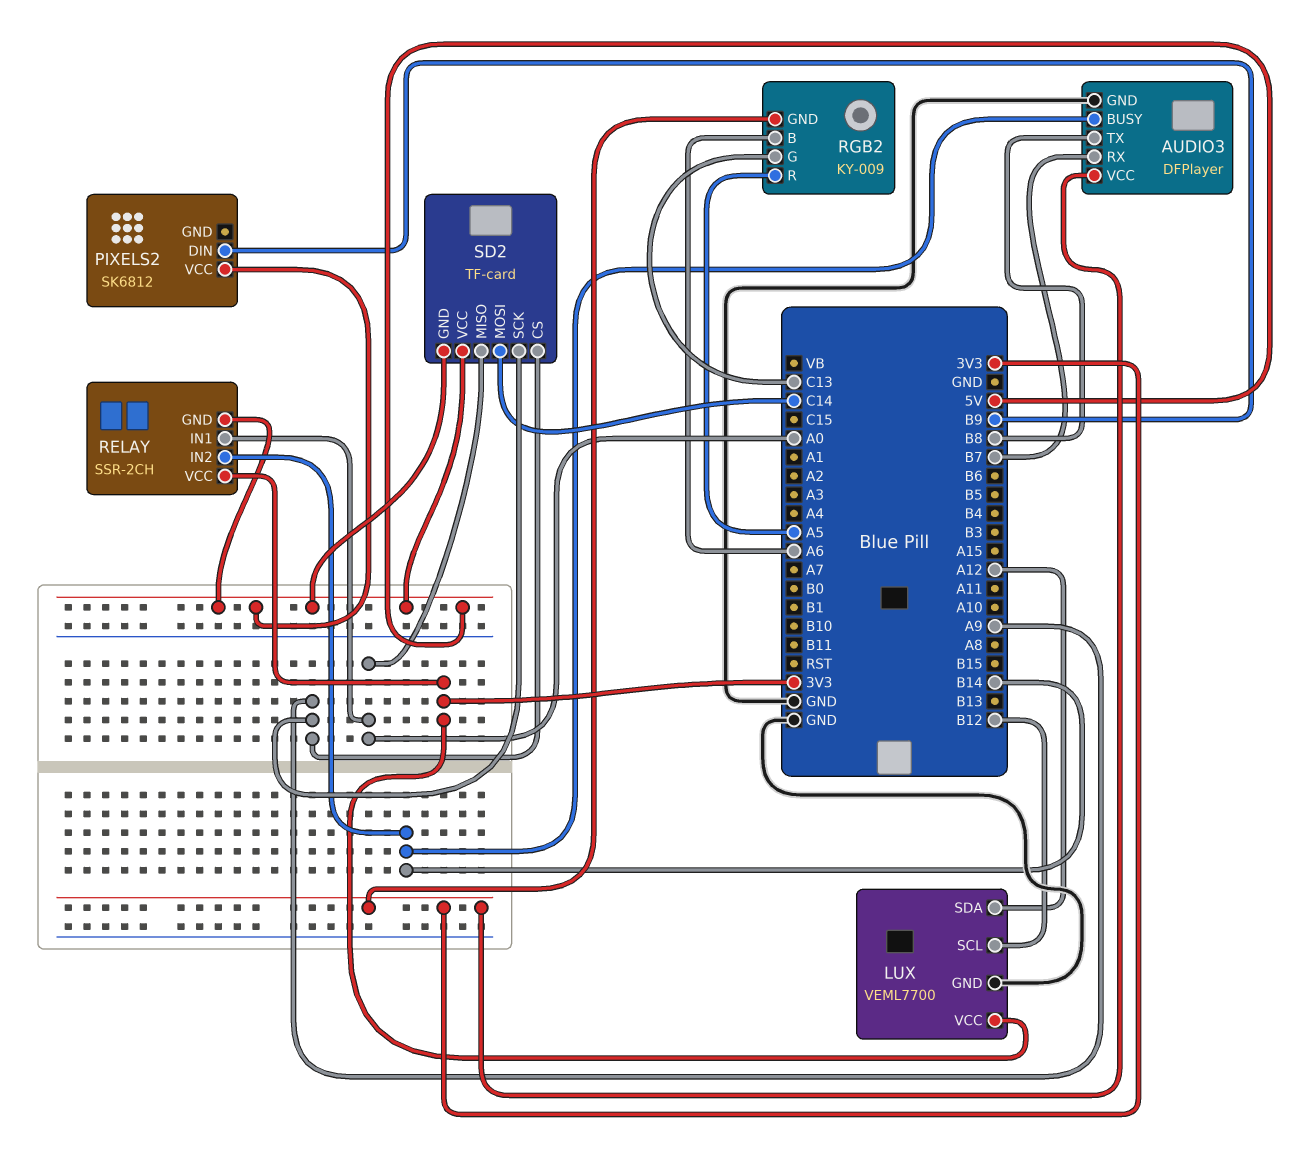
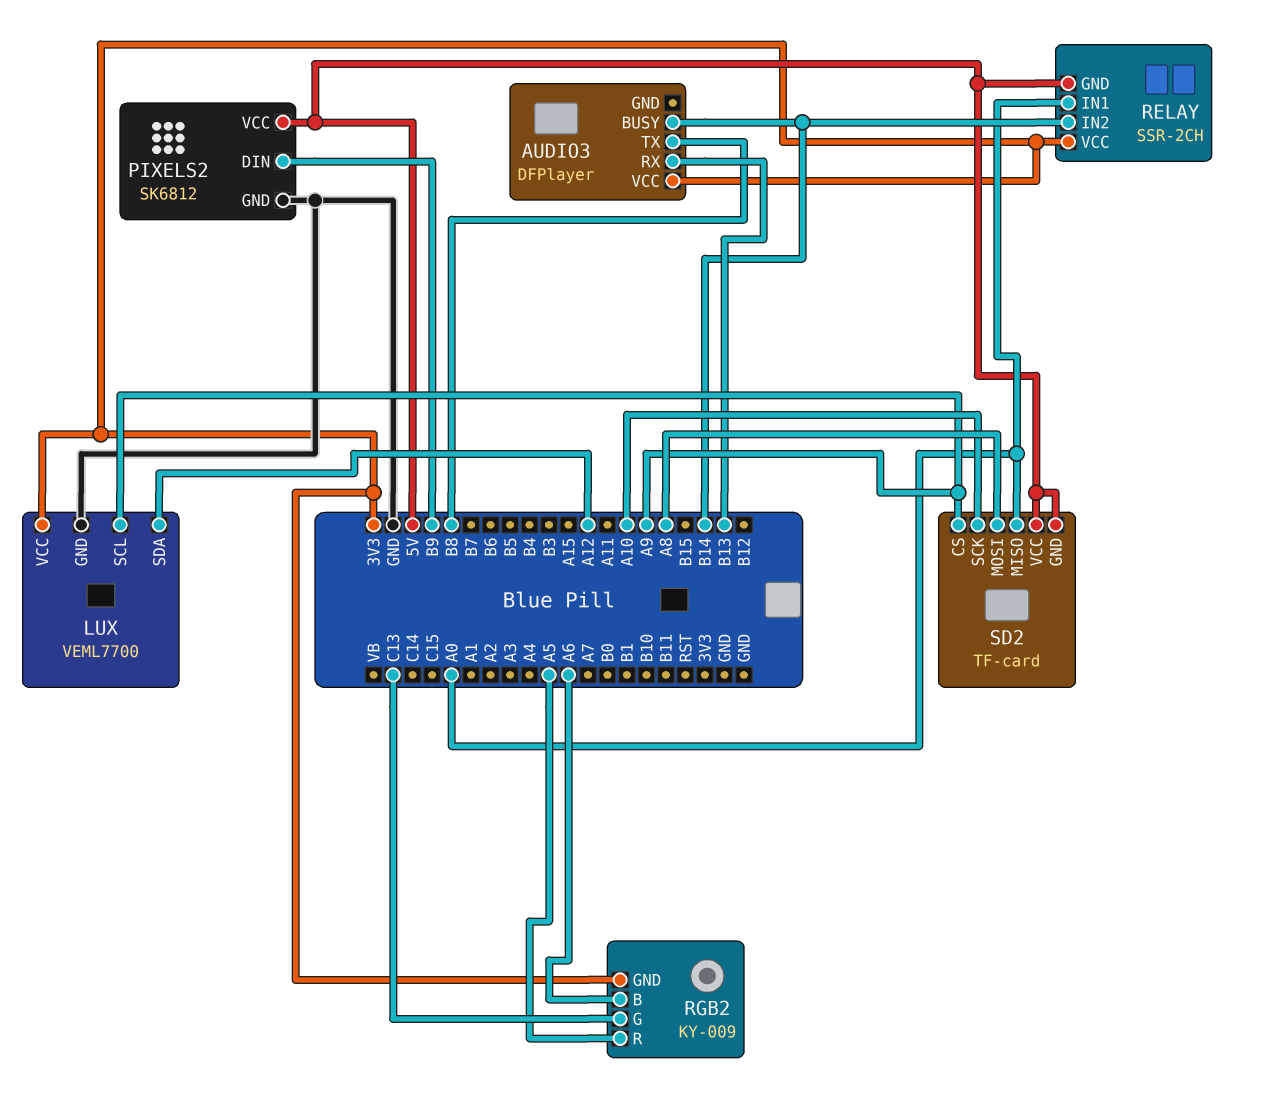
AUDIO3 pin GND: GND -> none
AUDIO3 pin RX: B7 -> B13
LUX pin SCL: B12 -> A9
PIXELS2 pin GND: none -> GND
SD2 pin MOSI: C14 -> A8
SD2 pin SCK: A9 -> A10

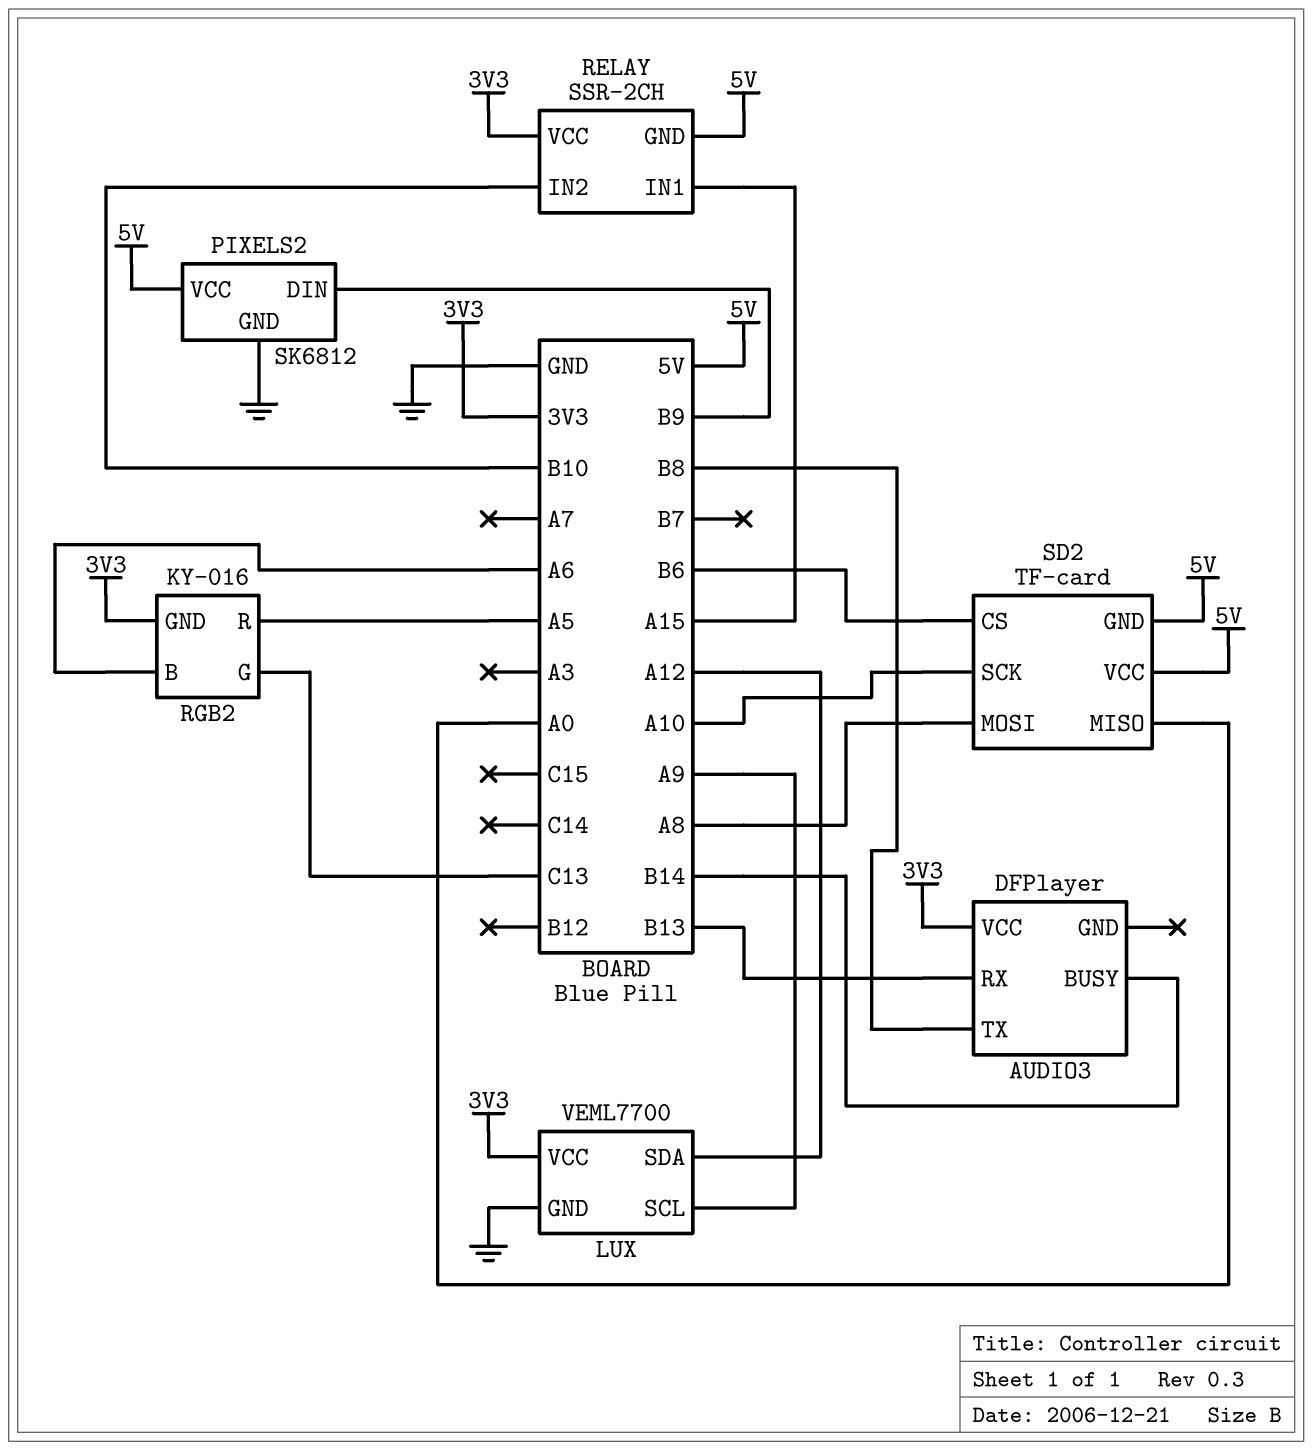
RELAY pin IN1: A0 -> A15
RELAY pin IN2: B14 -> B10
RGB2: KY-009 -> KY-016
SD2 pin CS: A9 -> B6

